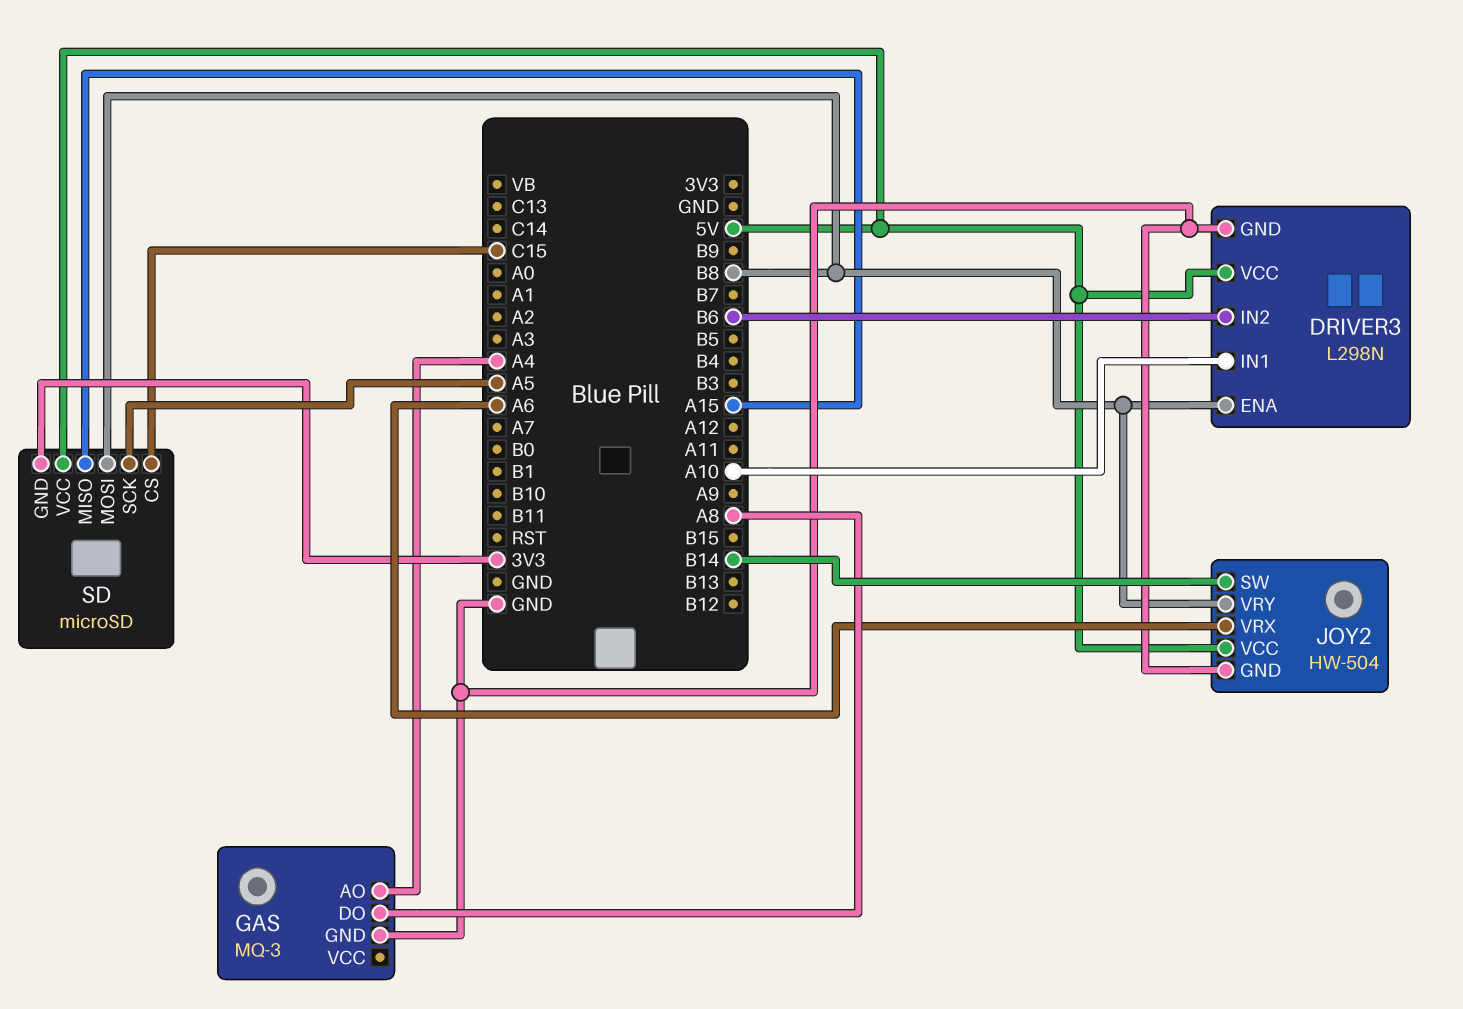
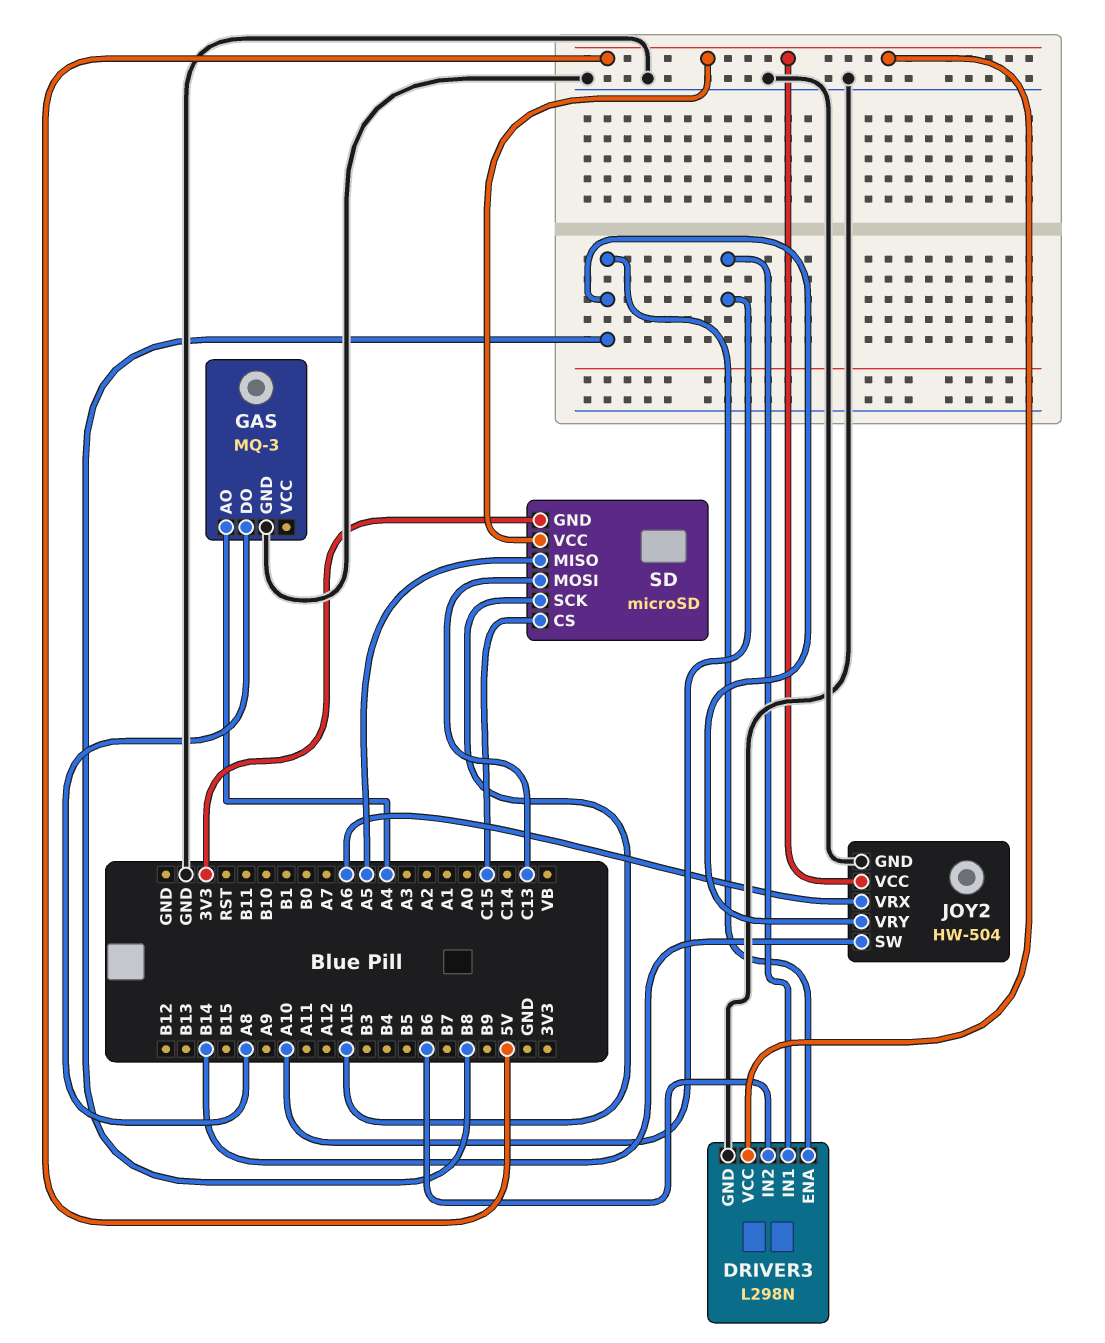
SD pin MISO: A15 -> A5
SD pin MOSI: B8 -> C13
SD pin SCK: A5 -> A15

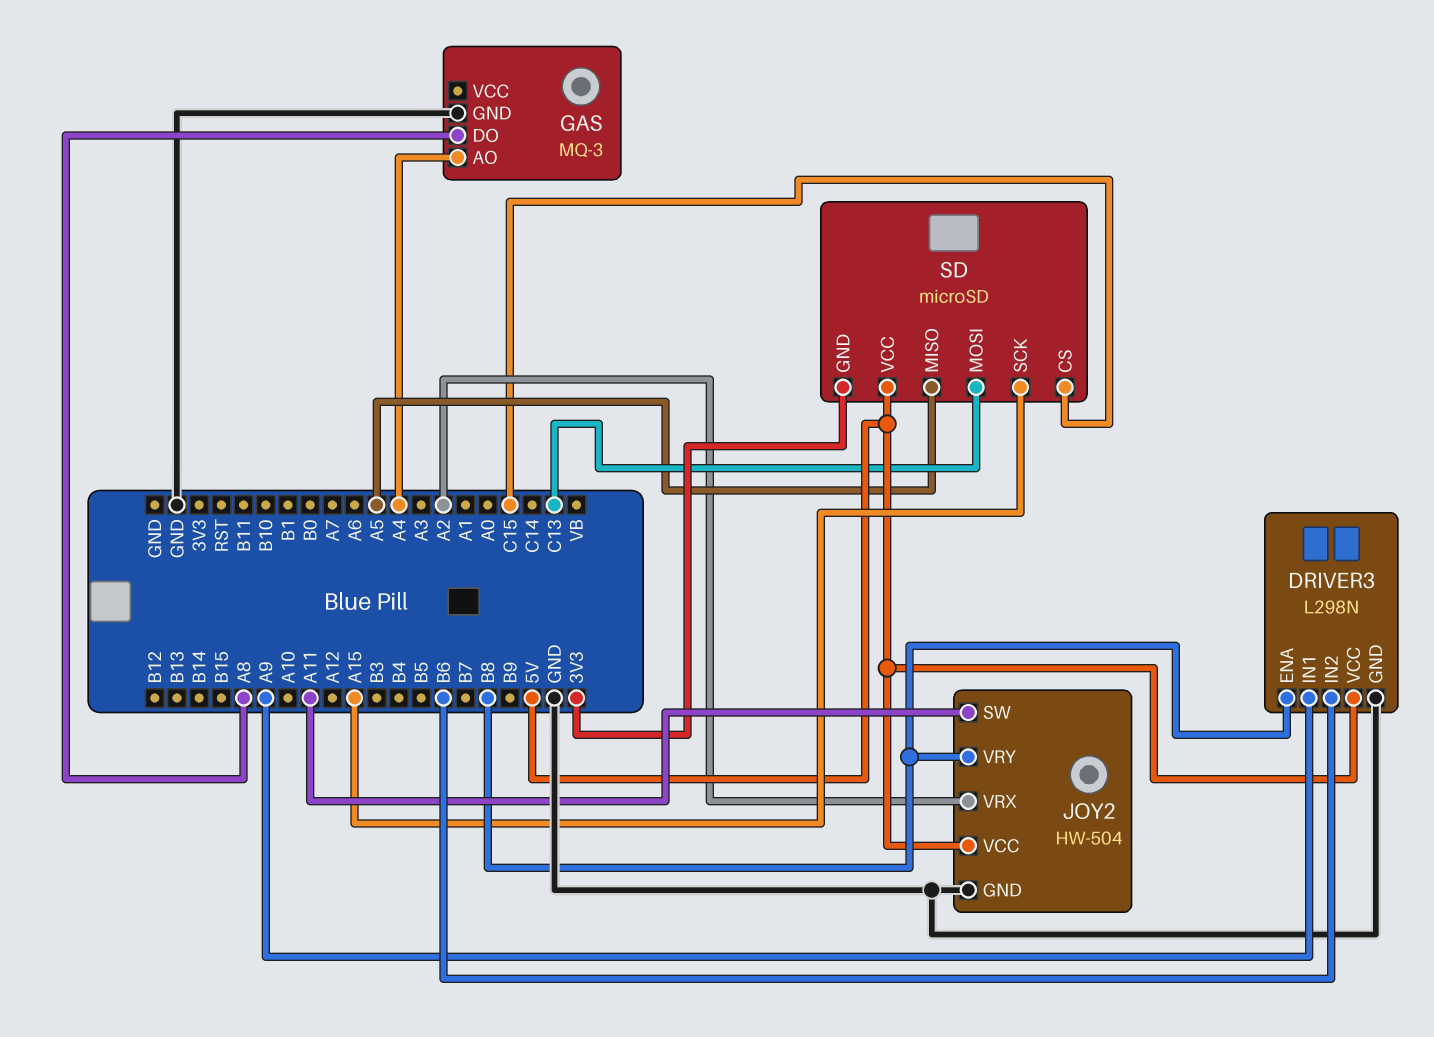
DRIVER3 pin IN1: A10 -> A9
JOY2 pin SW: B14 -> A11
JOY2 pin VRX: A6 -> A2

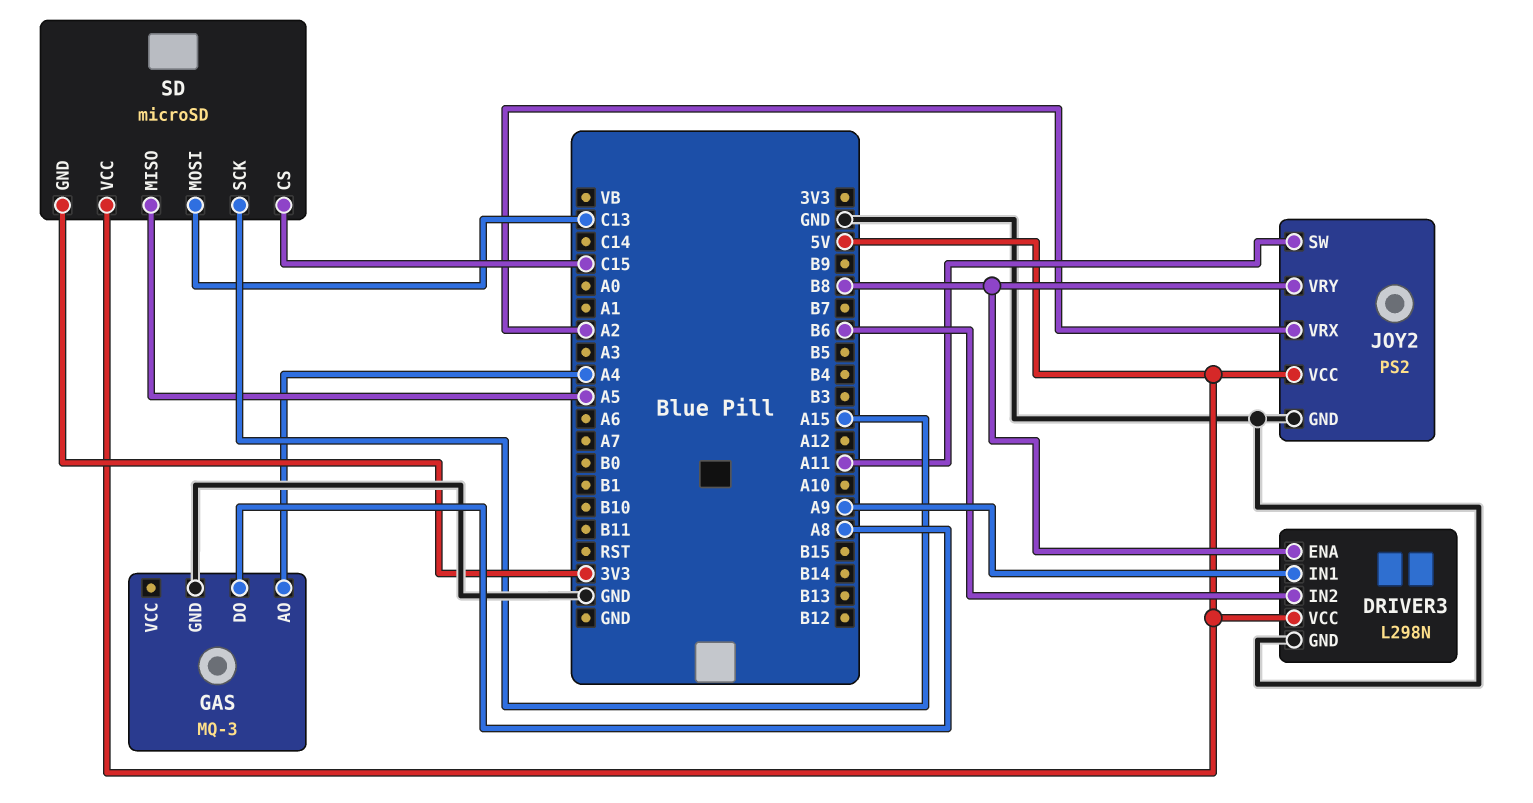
JOY2: HW-504 -> PS2

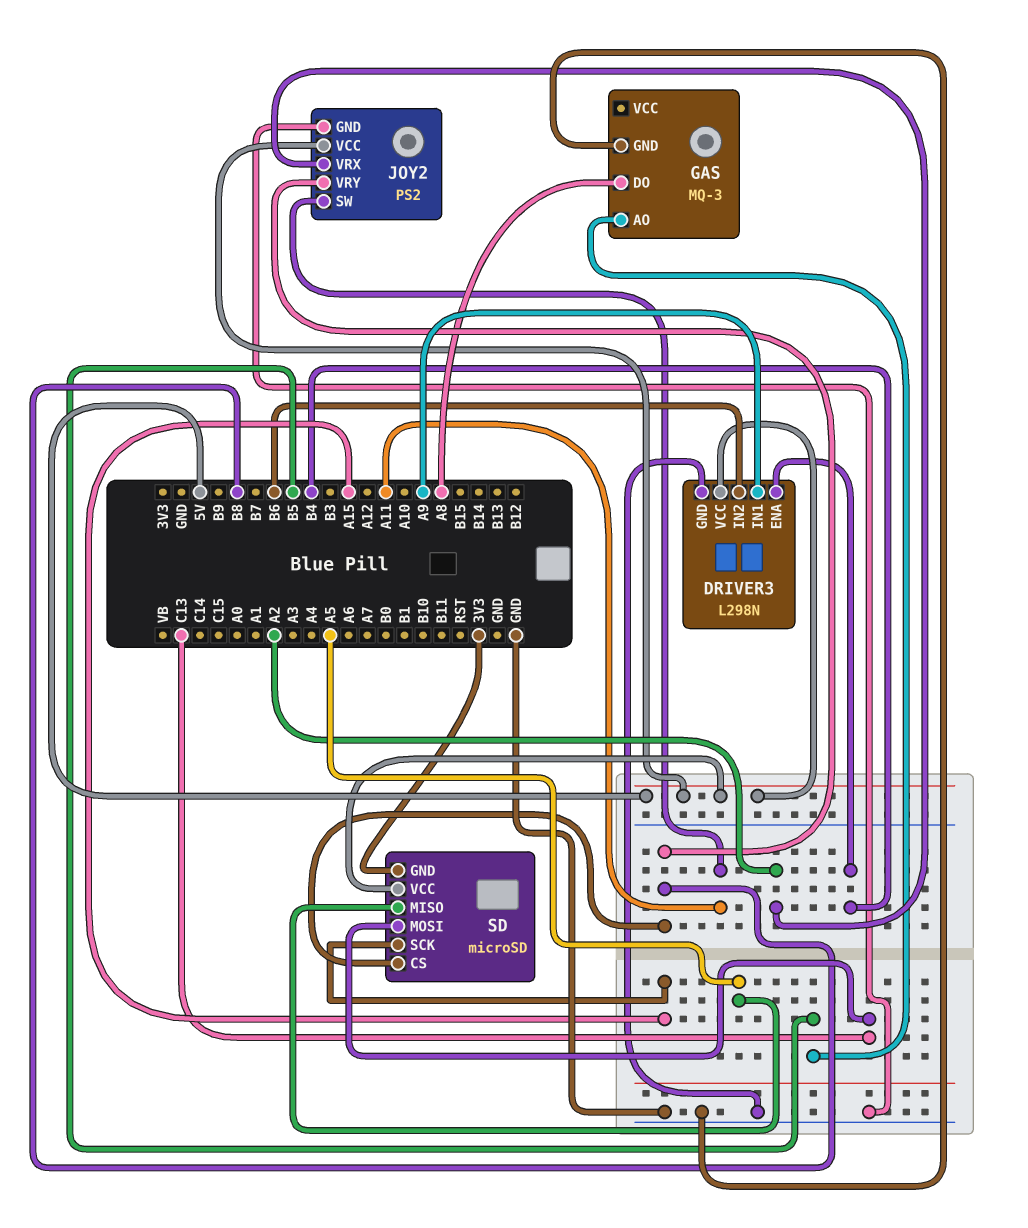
DRIVER3 pin ENA: B8 -> B4
GAS pin AO: A4 -> B5
SD pin CS: C15 -> B8

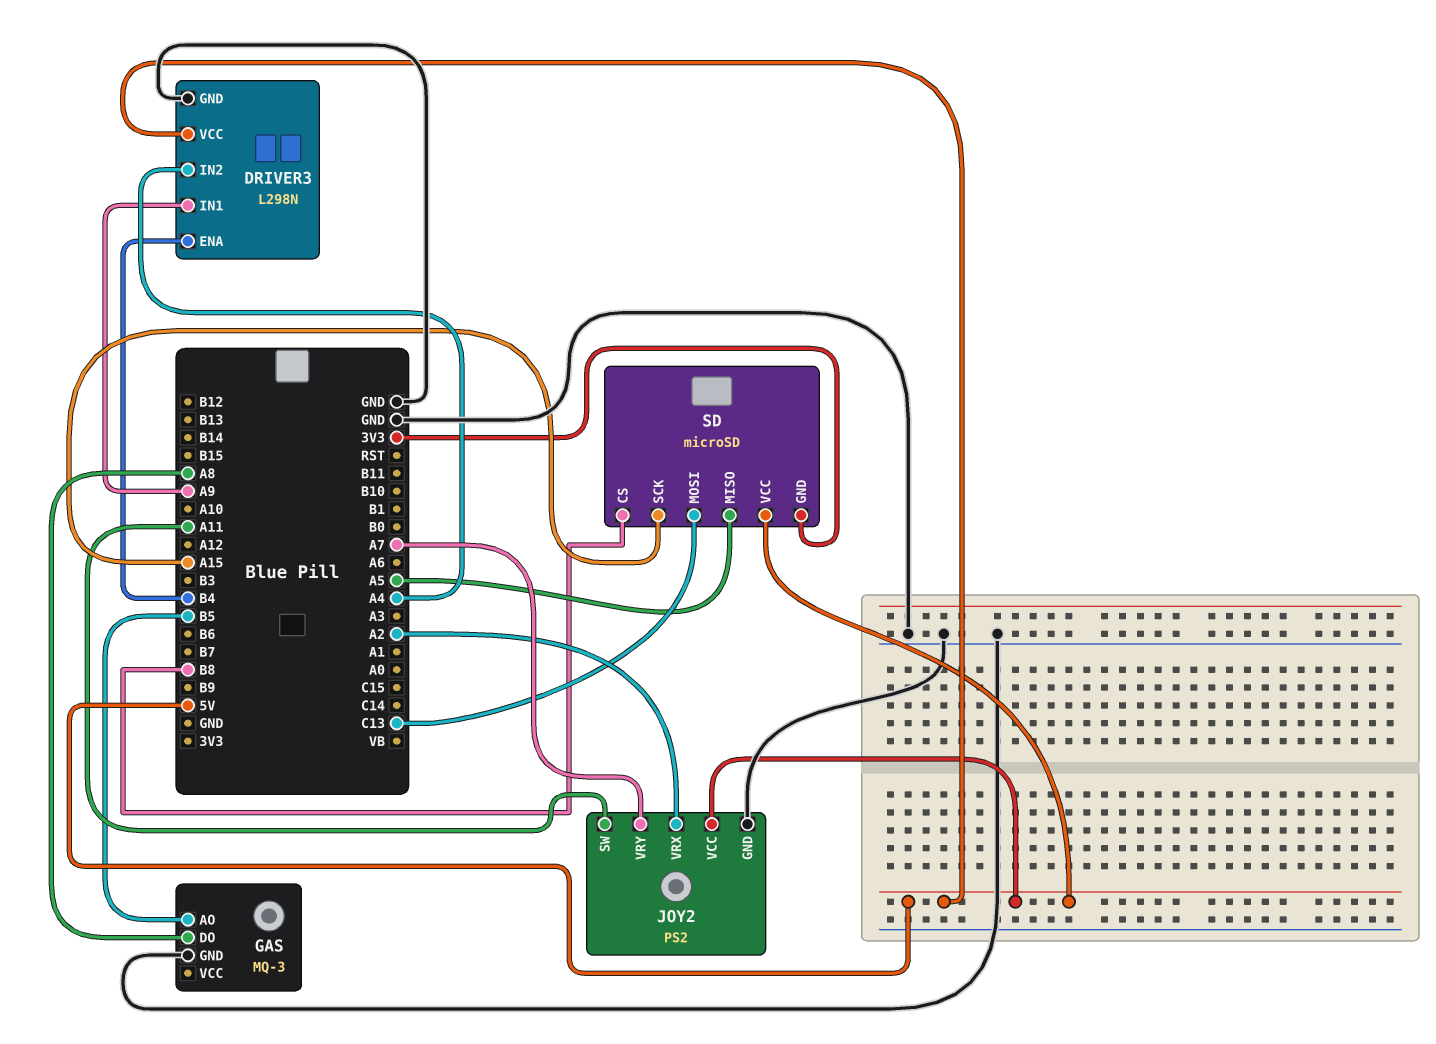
DRIVER3 pin IN2: B6 -> A4
JOY2 pin VRY: B8 -> A7

